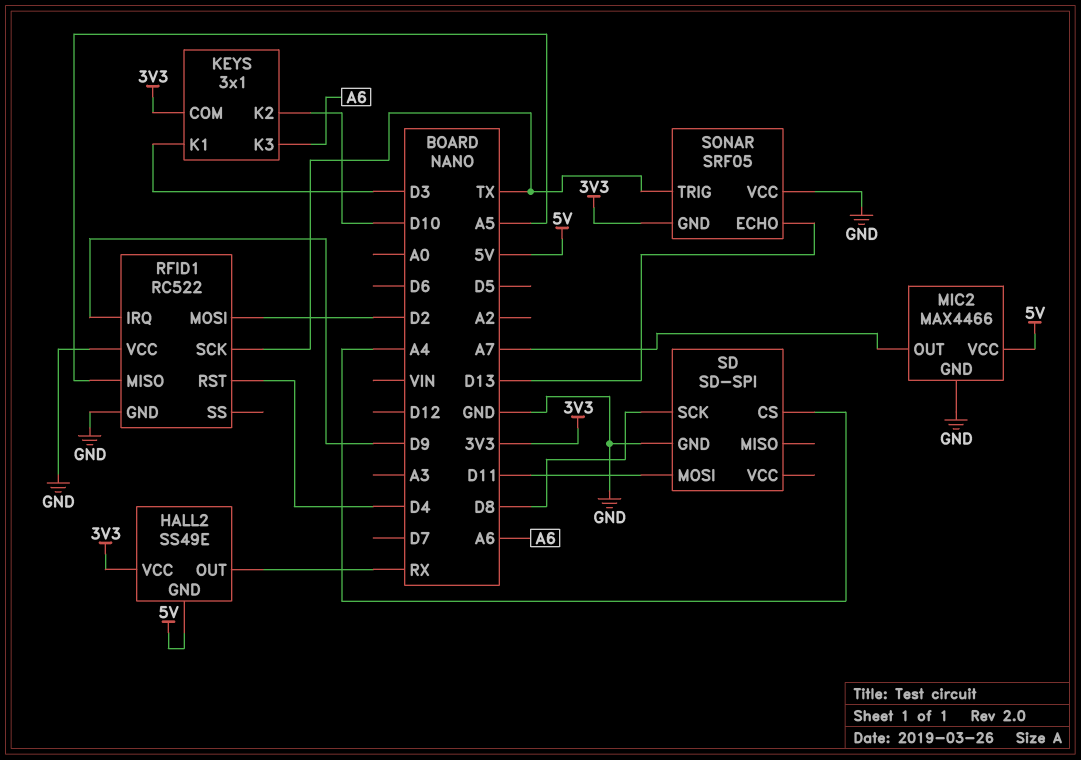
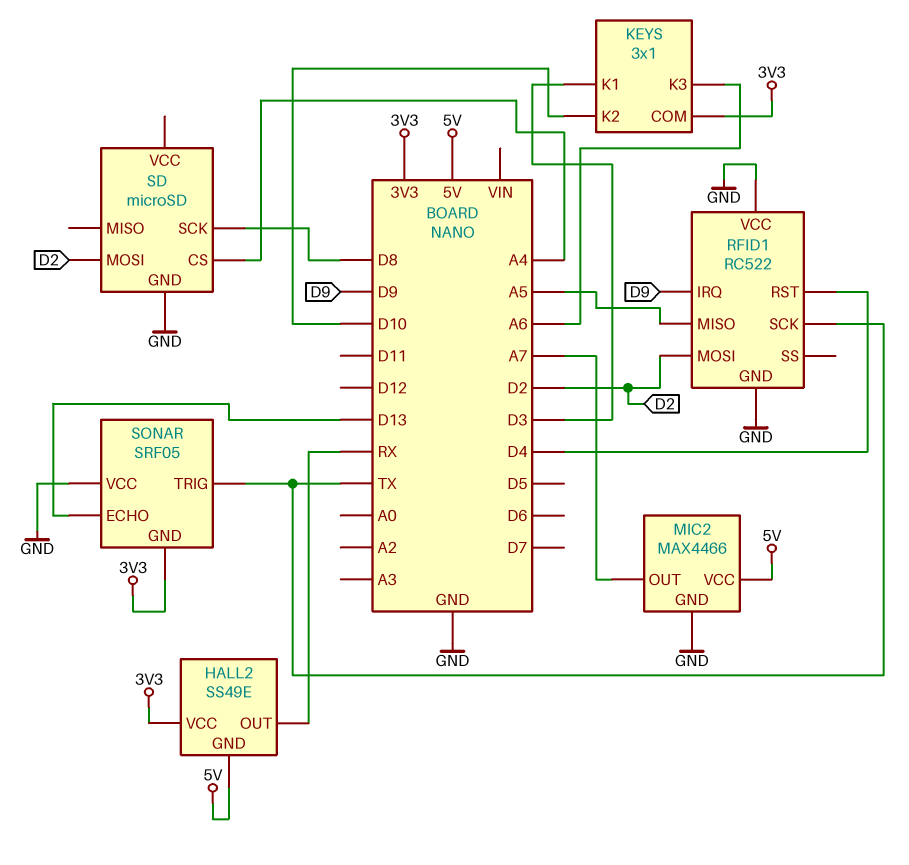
SD: SD-SPI -> microSD
SD pin MOSI: D11 -> D2

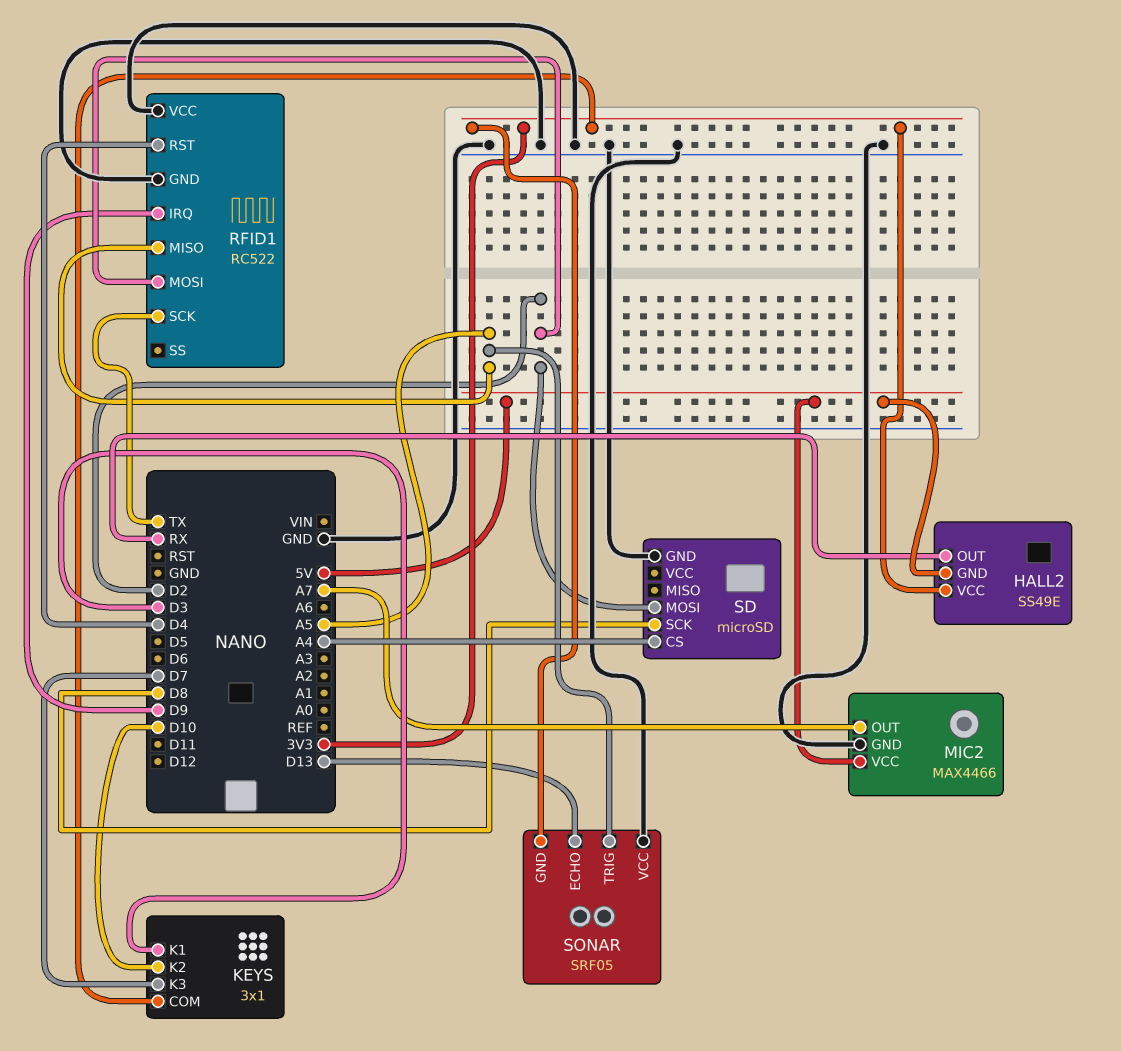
KEYS pin K3: A6 -> D7
SONAR pin TRIG: TX -> A5

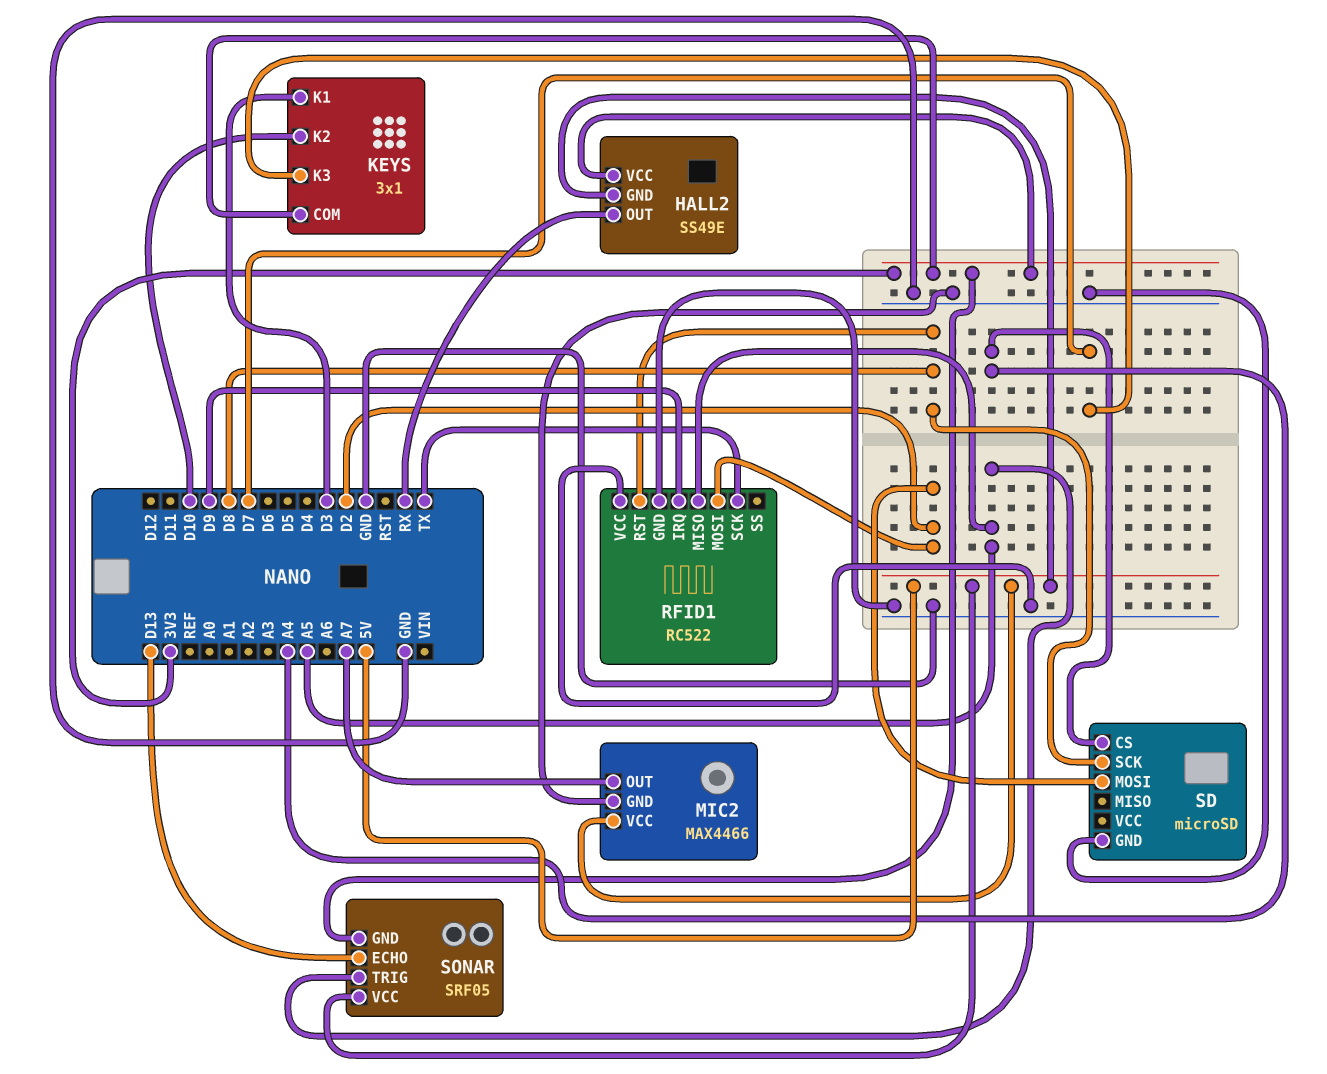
RFID1 pin RST: D4 -> D8
SONAR pin VCC: GND -> 5V

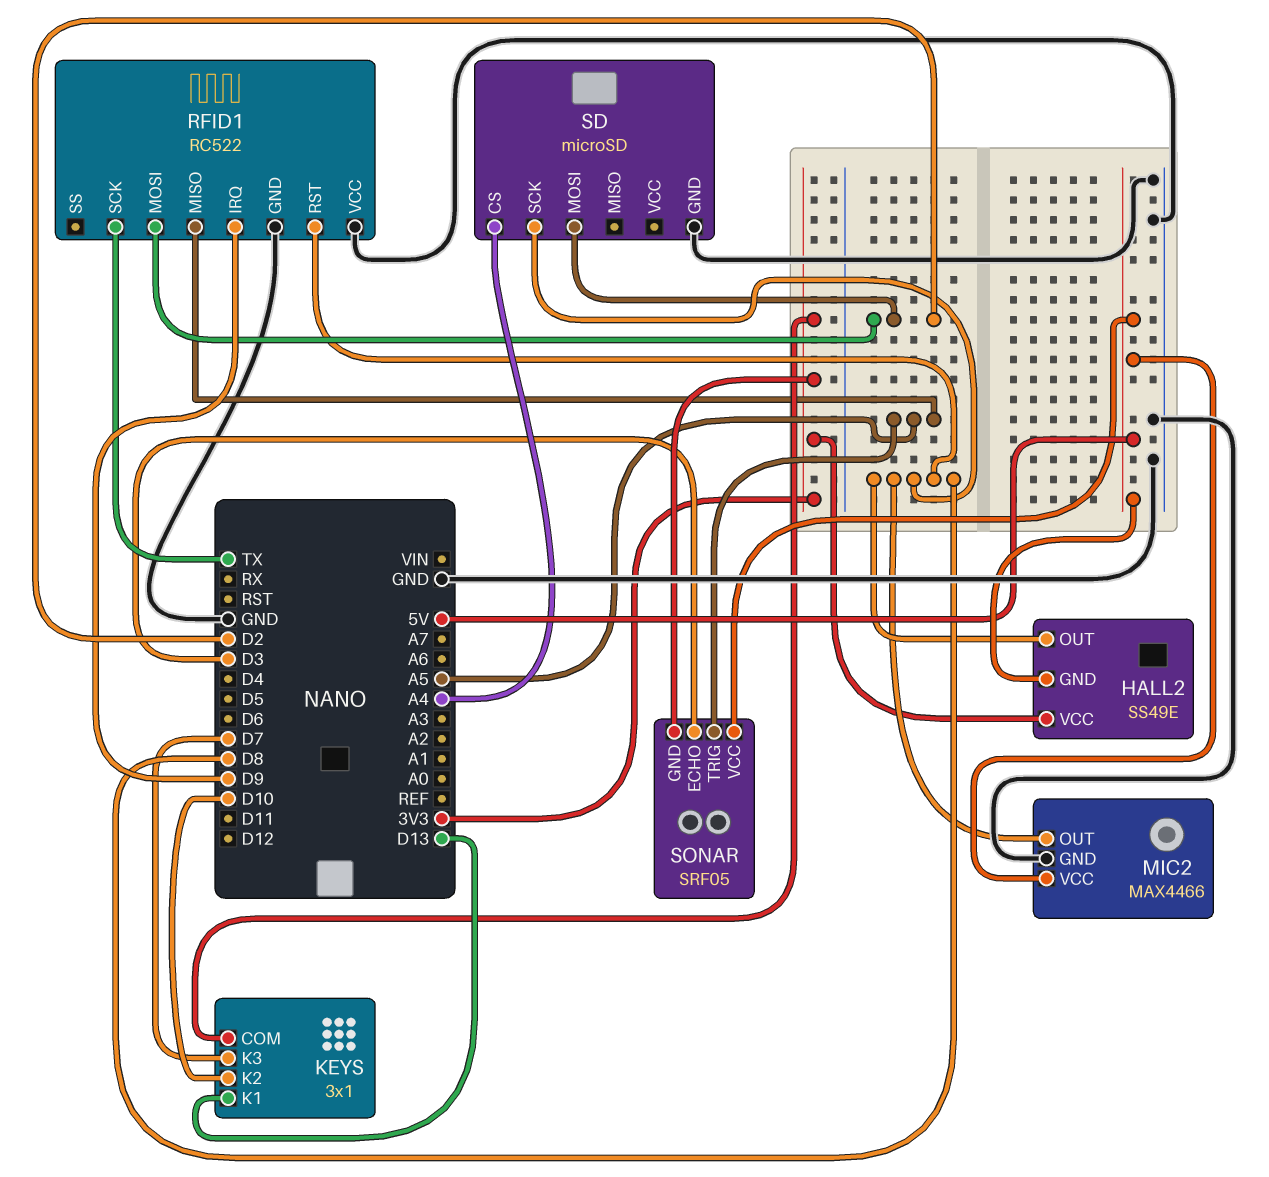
HALL2 pin OUT: RX -> D8
KEYS pin K1: D3 -> D13
MIC2 pin OUT: A7 -> D8
SONAR pin ECHO: D13 -> D3

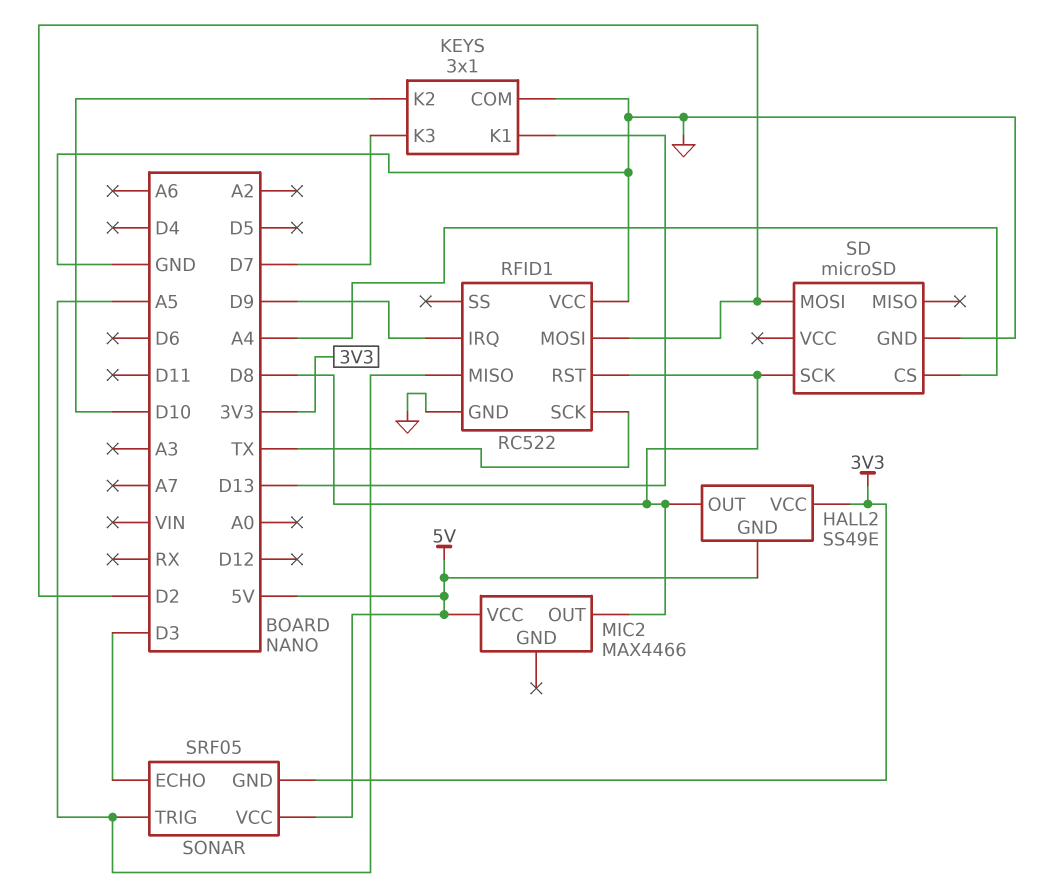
KEYS pin COM: 3V3 -> GND
MIC2 pin GND: GND -> none

